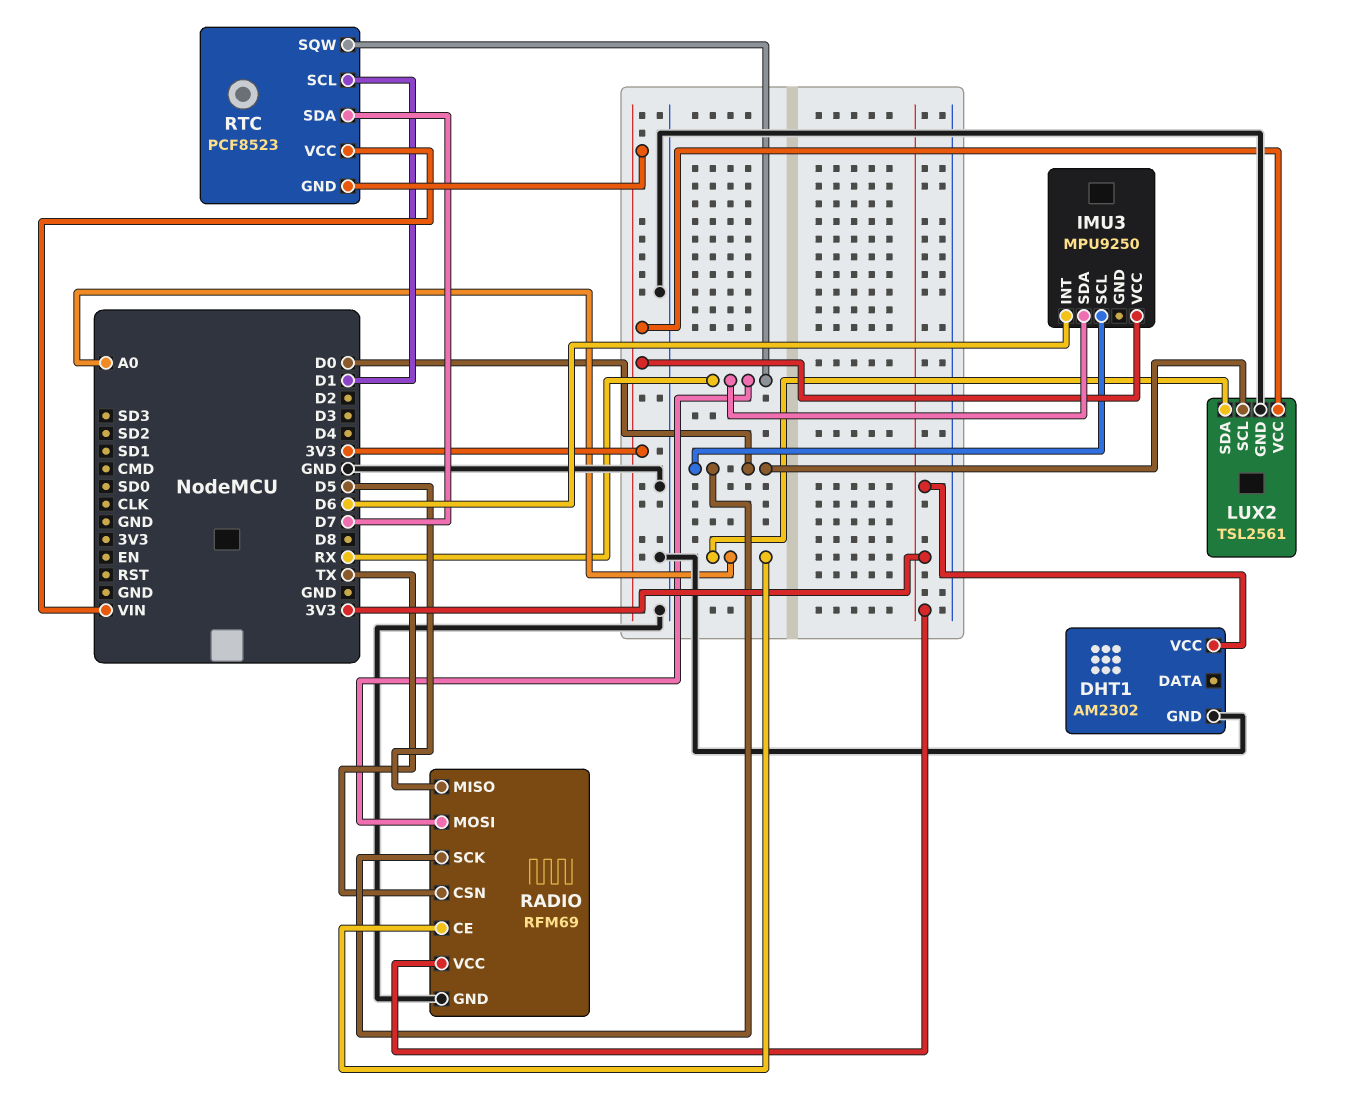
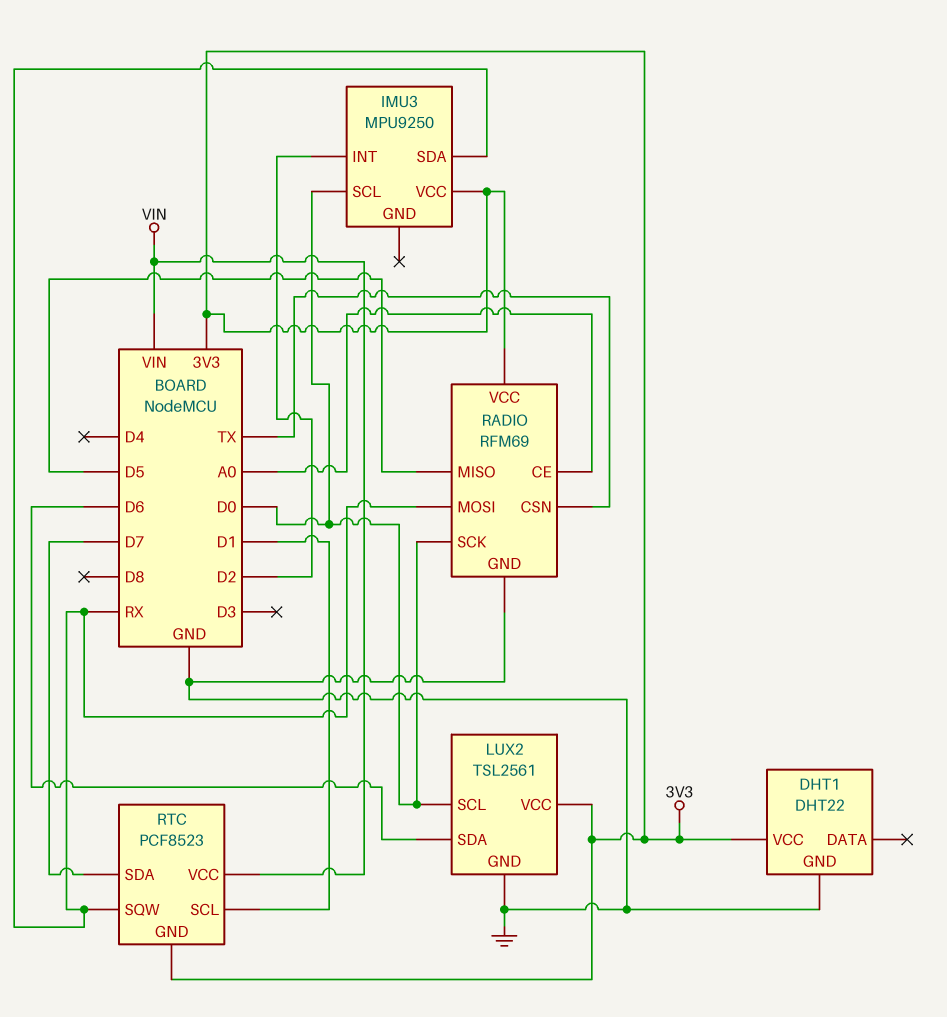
DHT1: AM2302 -> DHT22
IMU3 pin INT: D6 -> D2
LUX2 pin SDA: A0 -> D6

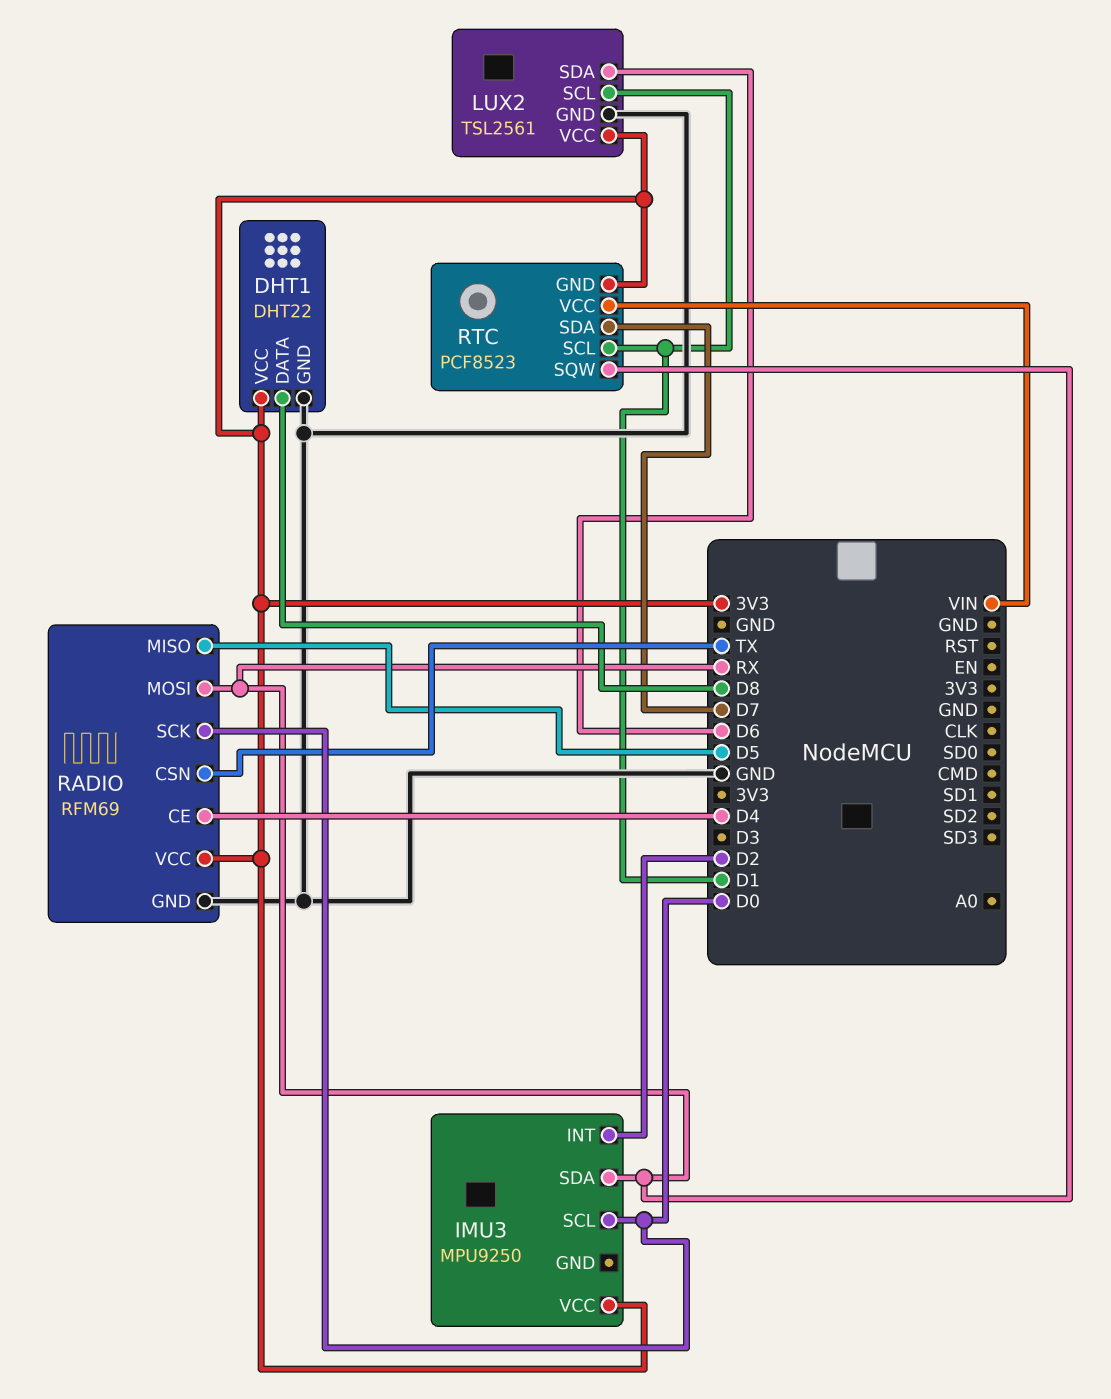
DHT1 pin DATA: none -> D8
LUX2 pin SCL: D0 -> D1
RADIO pin CE: A0 -> D4

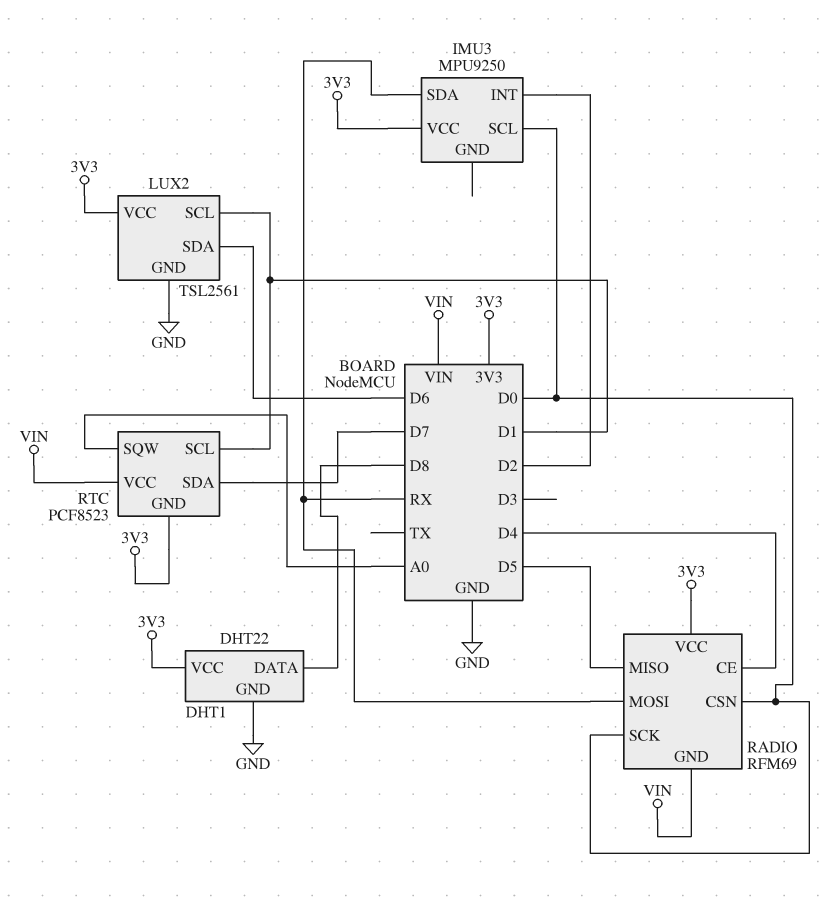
RADIO pin CSN: TX -> D0
RADIO pin GND: GND -> VIN
RTC pin SQW: RX -> A0

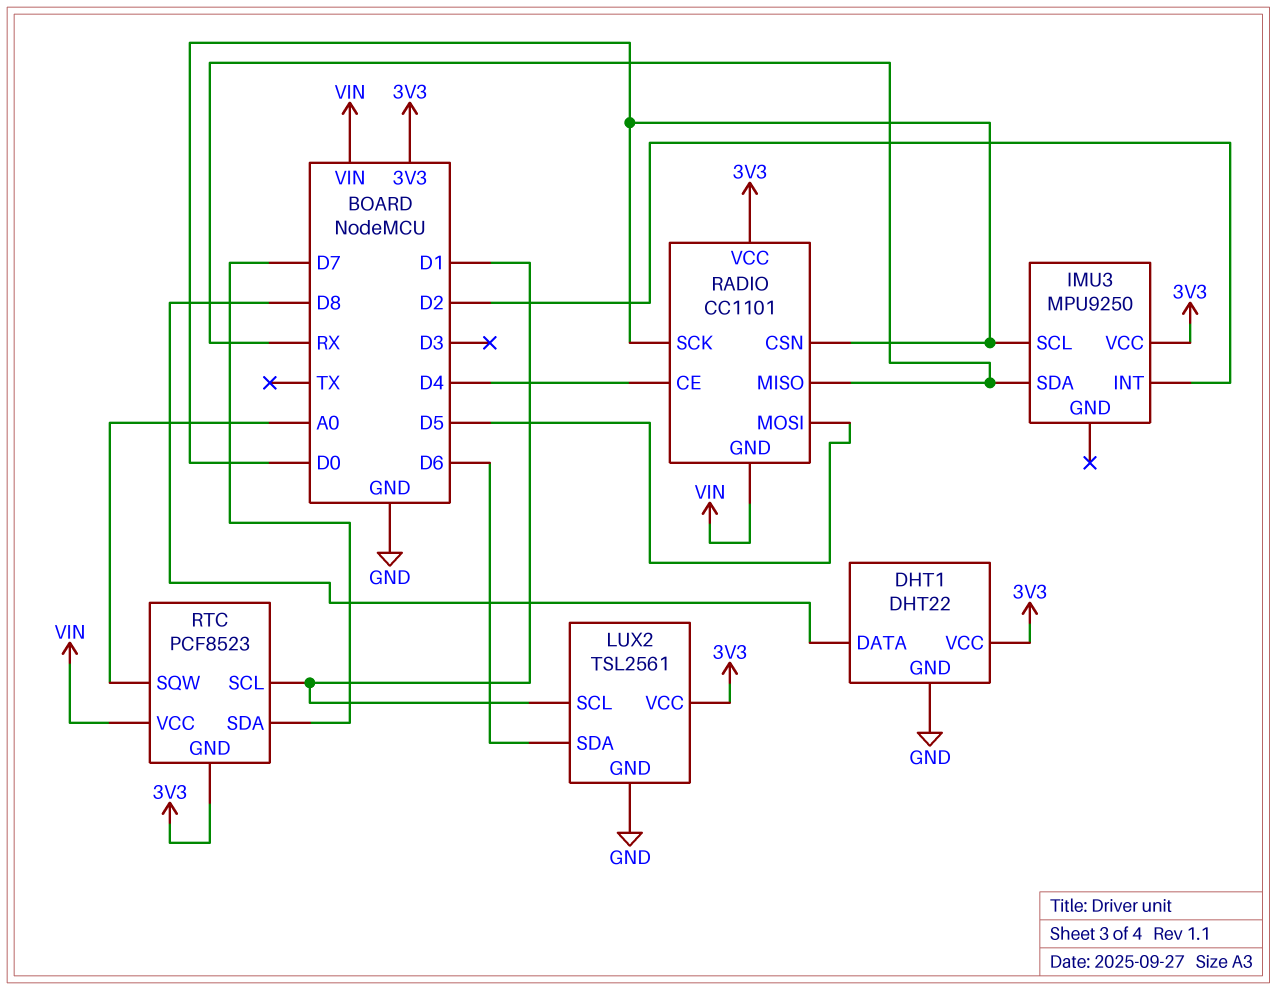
RADIO: RFM69 -> CC1101
RADIO pin MISO: D5 -> RX
RADIO pin MOSI: RX -> D5

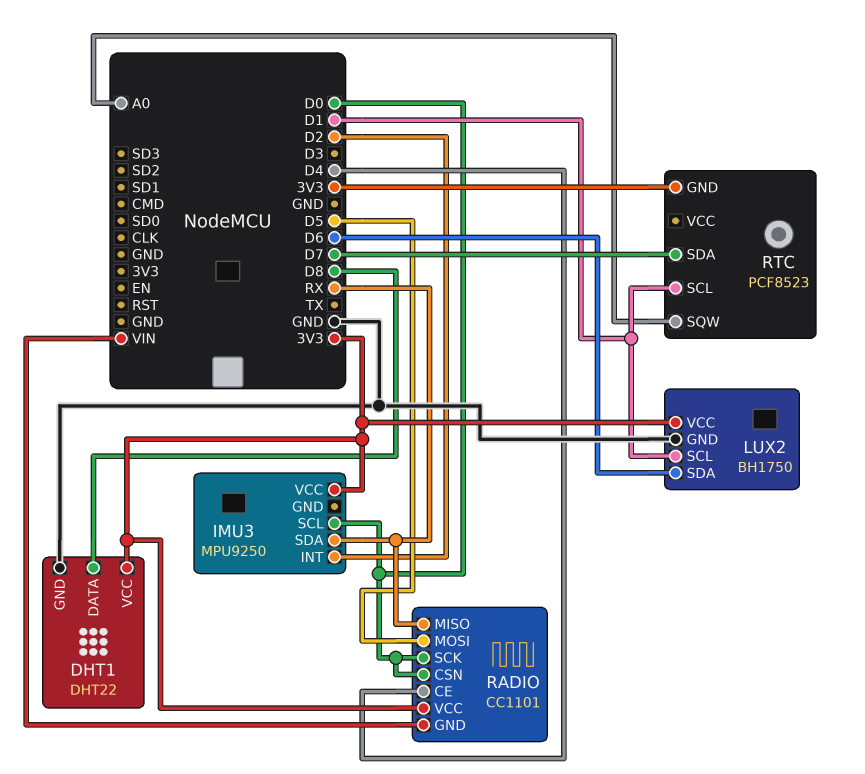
LUX2: TSL2561 -> BH1750
RTC pin VCC: VIN -> none

